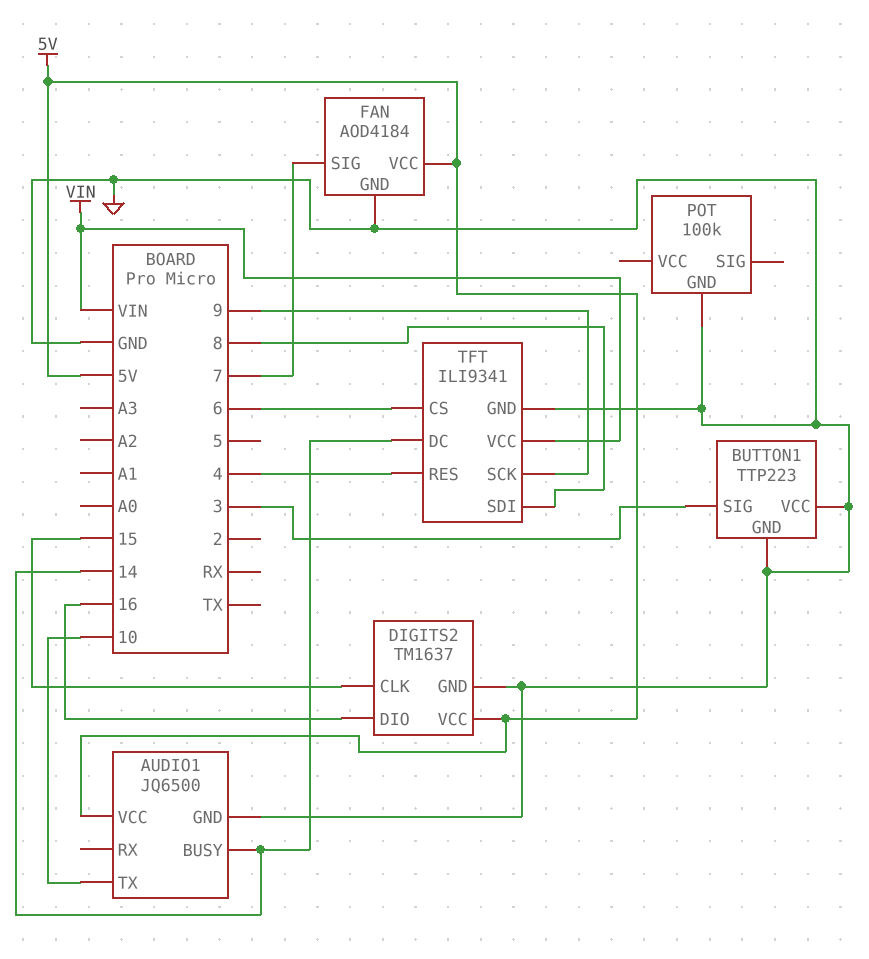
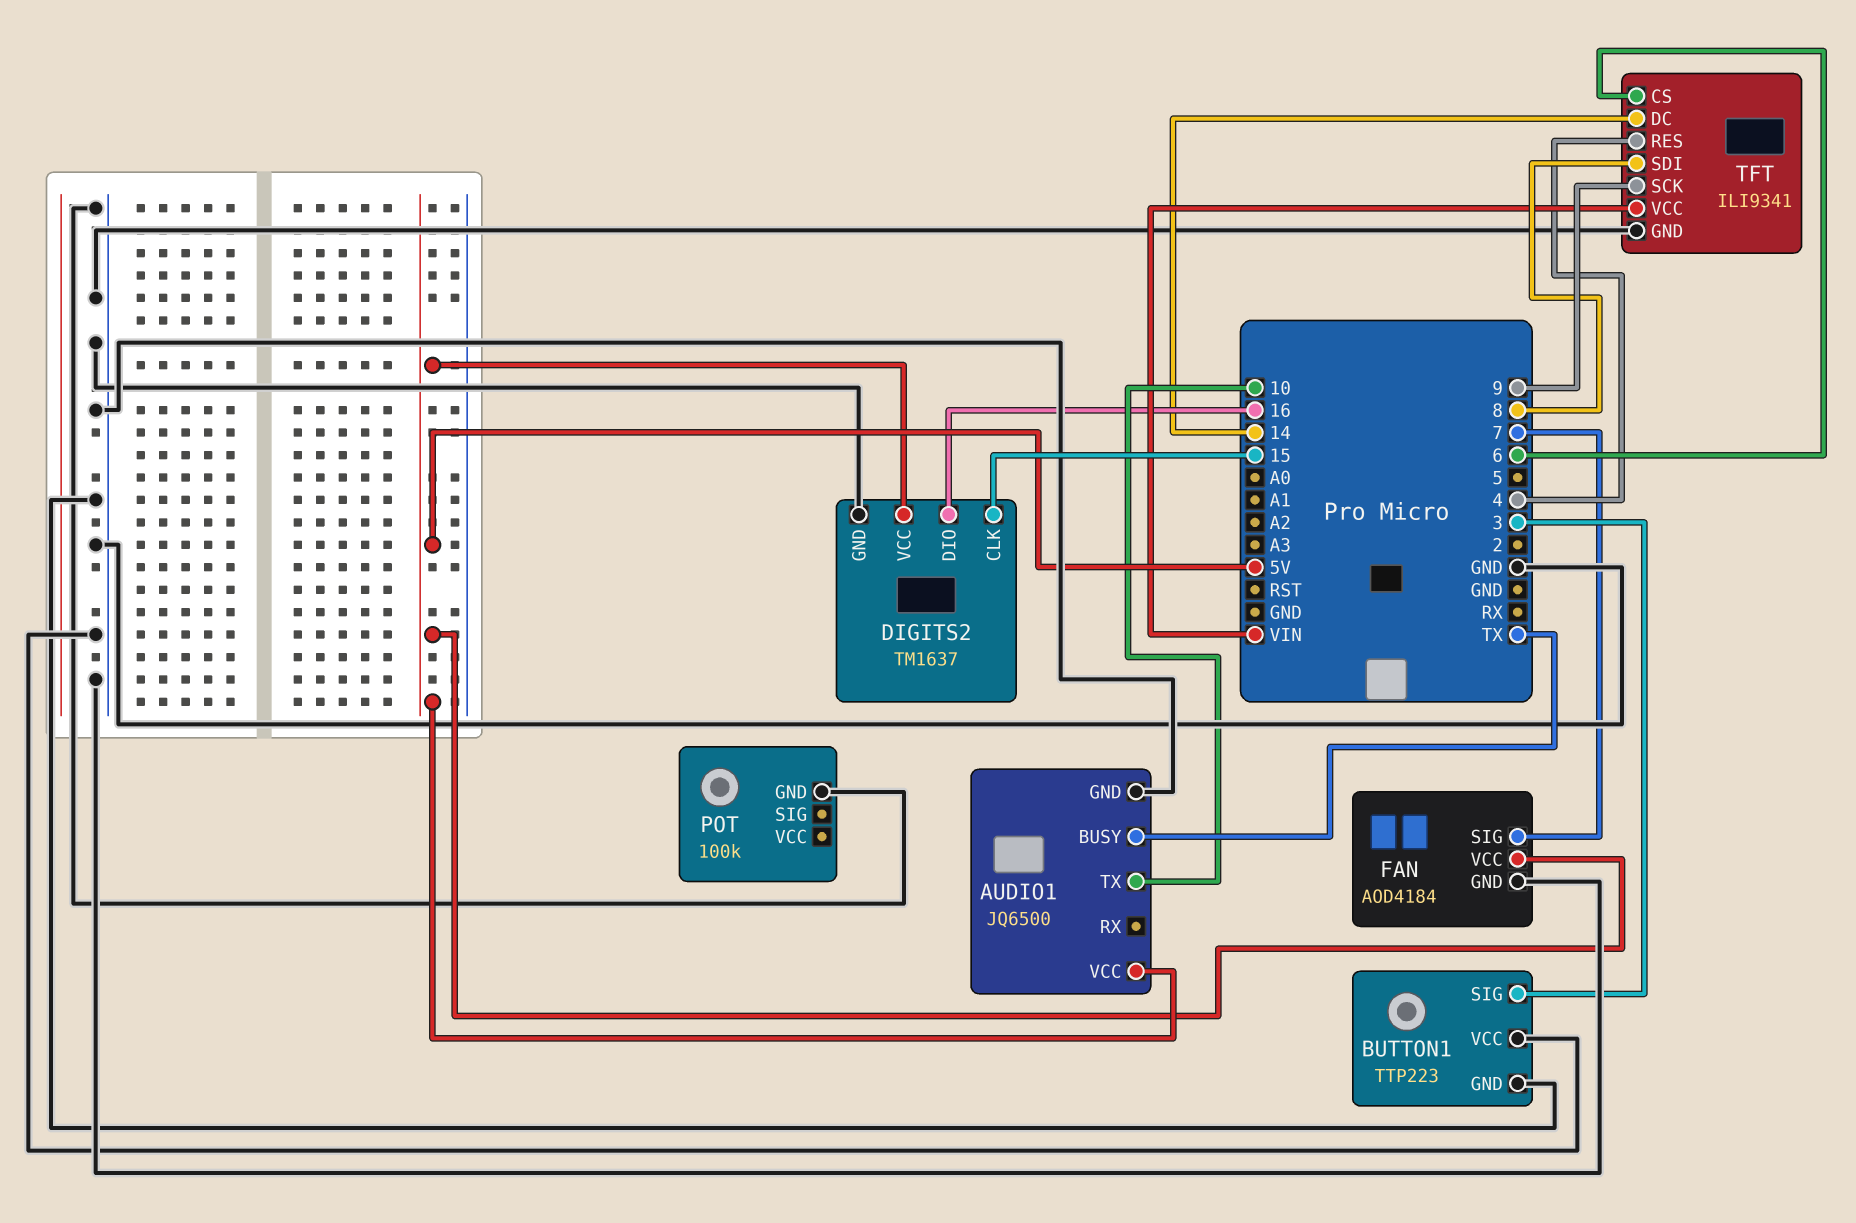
AUDIO1 pin BUSY: 14 -> TX

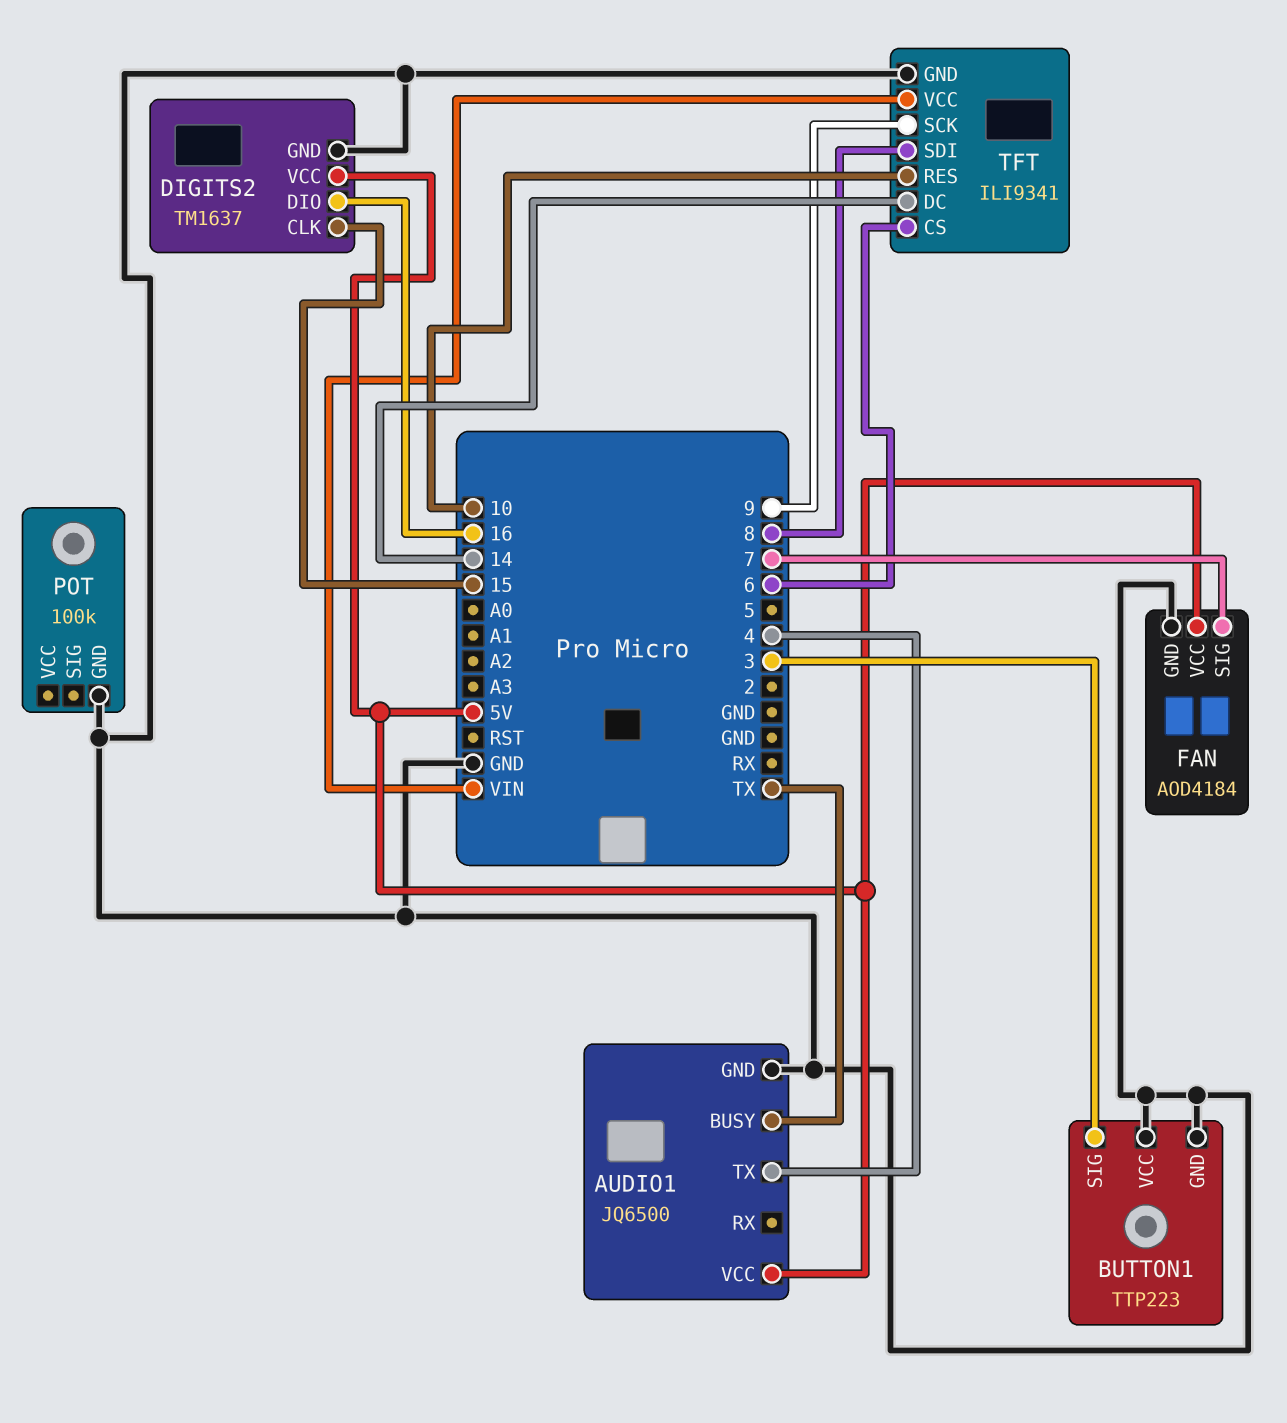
AUDIO1 pin TX: 10 -> 4
TFT pin RES: 4 -> 10

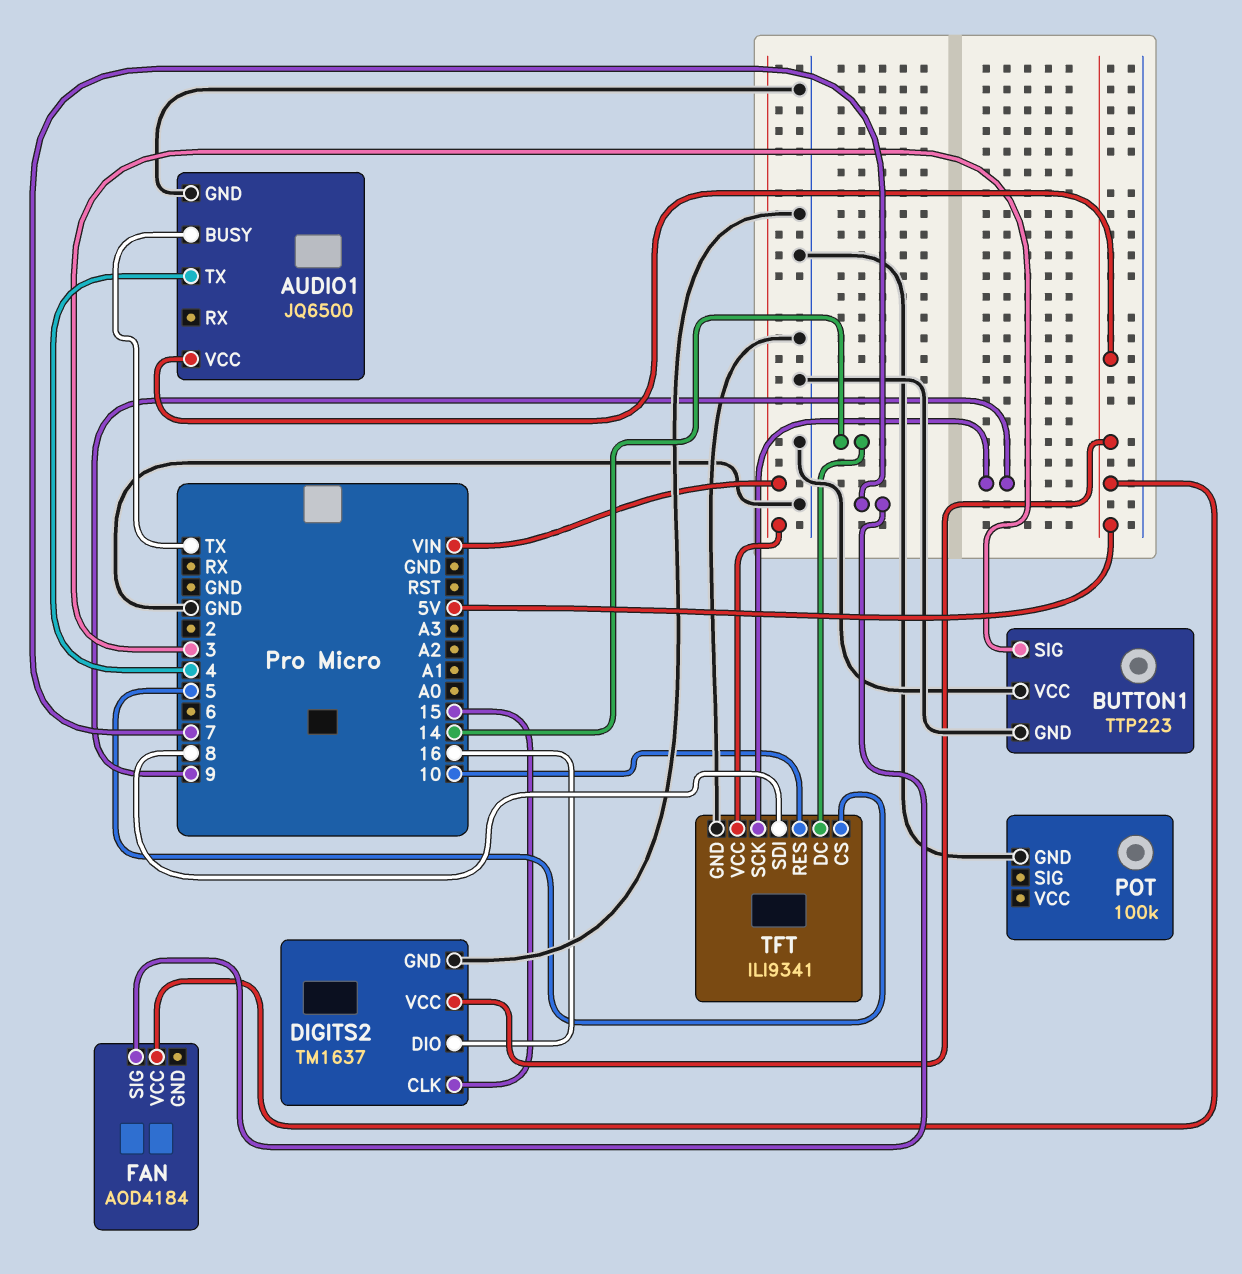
FAN pin GND: GND -> none
TFT pin CS: 6 -> 5

